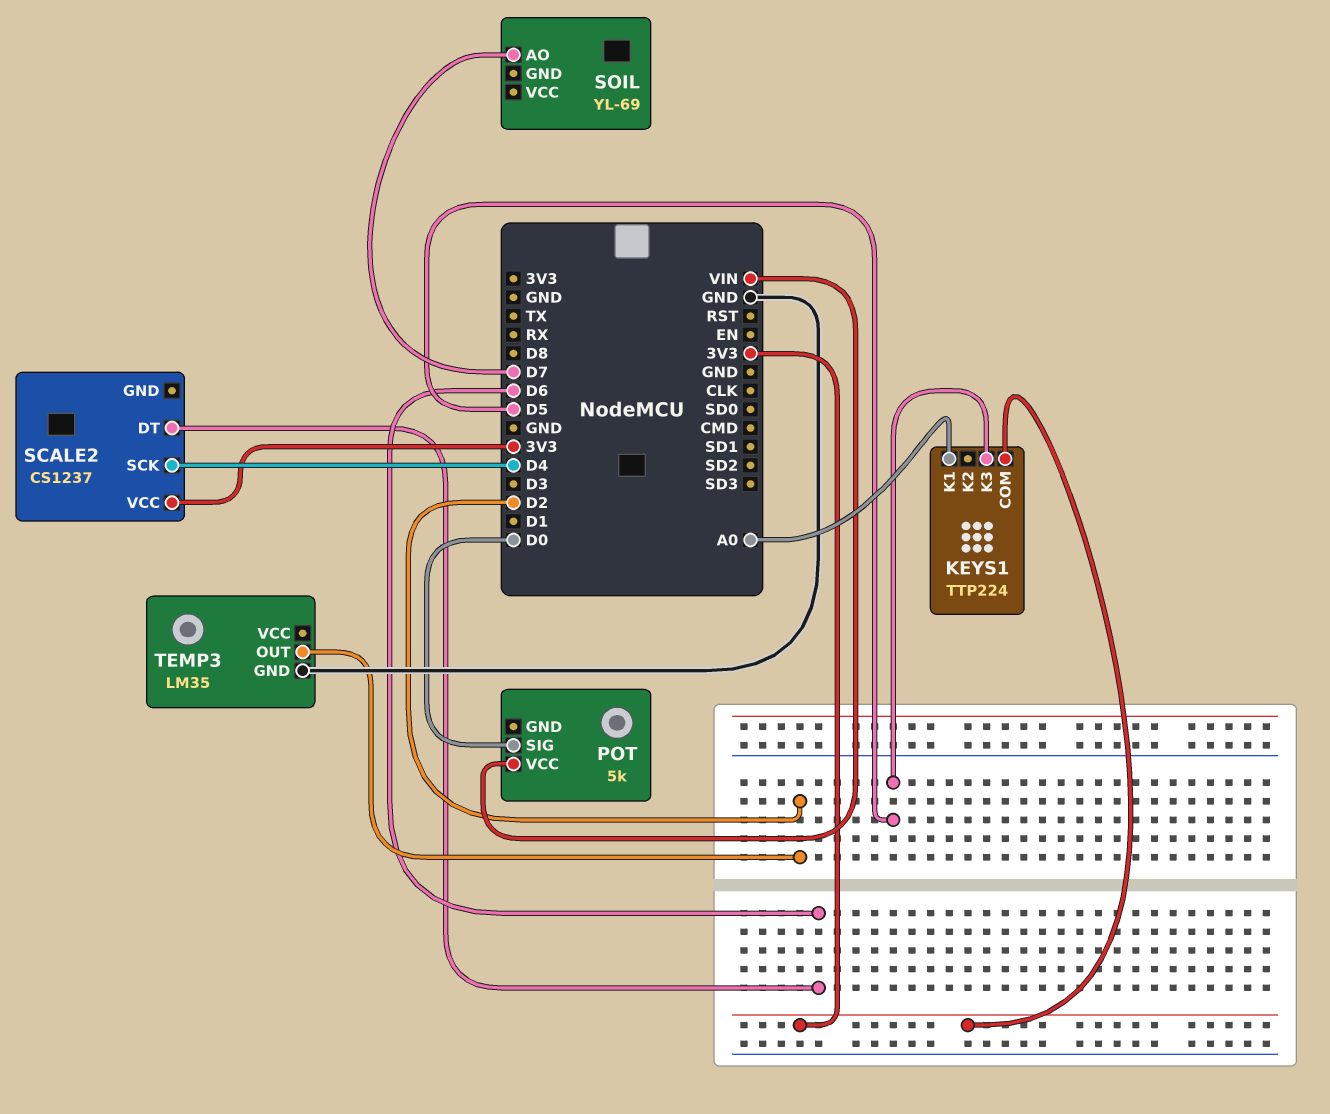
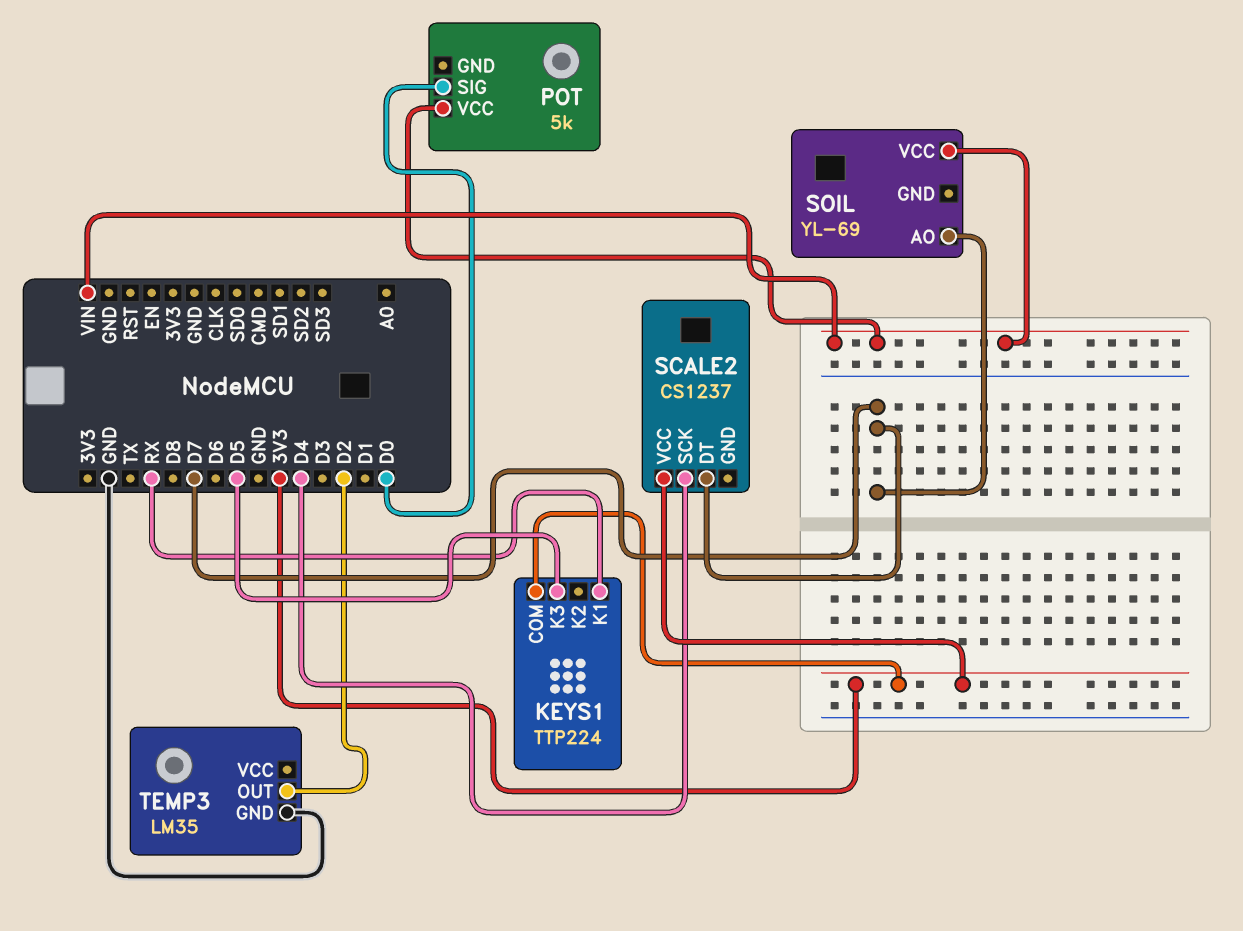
KEYS1 pin K1: A0 -> RX
SCALE2 pin DT: D6 -> D7
SOIL pin VCC: none -> VIN

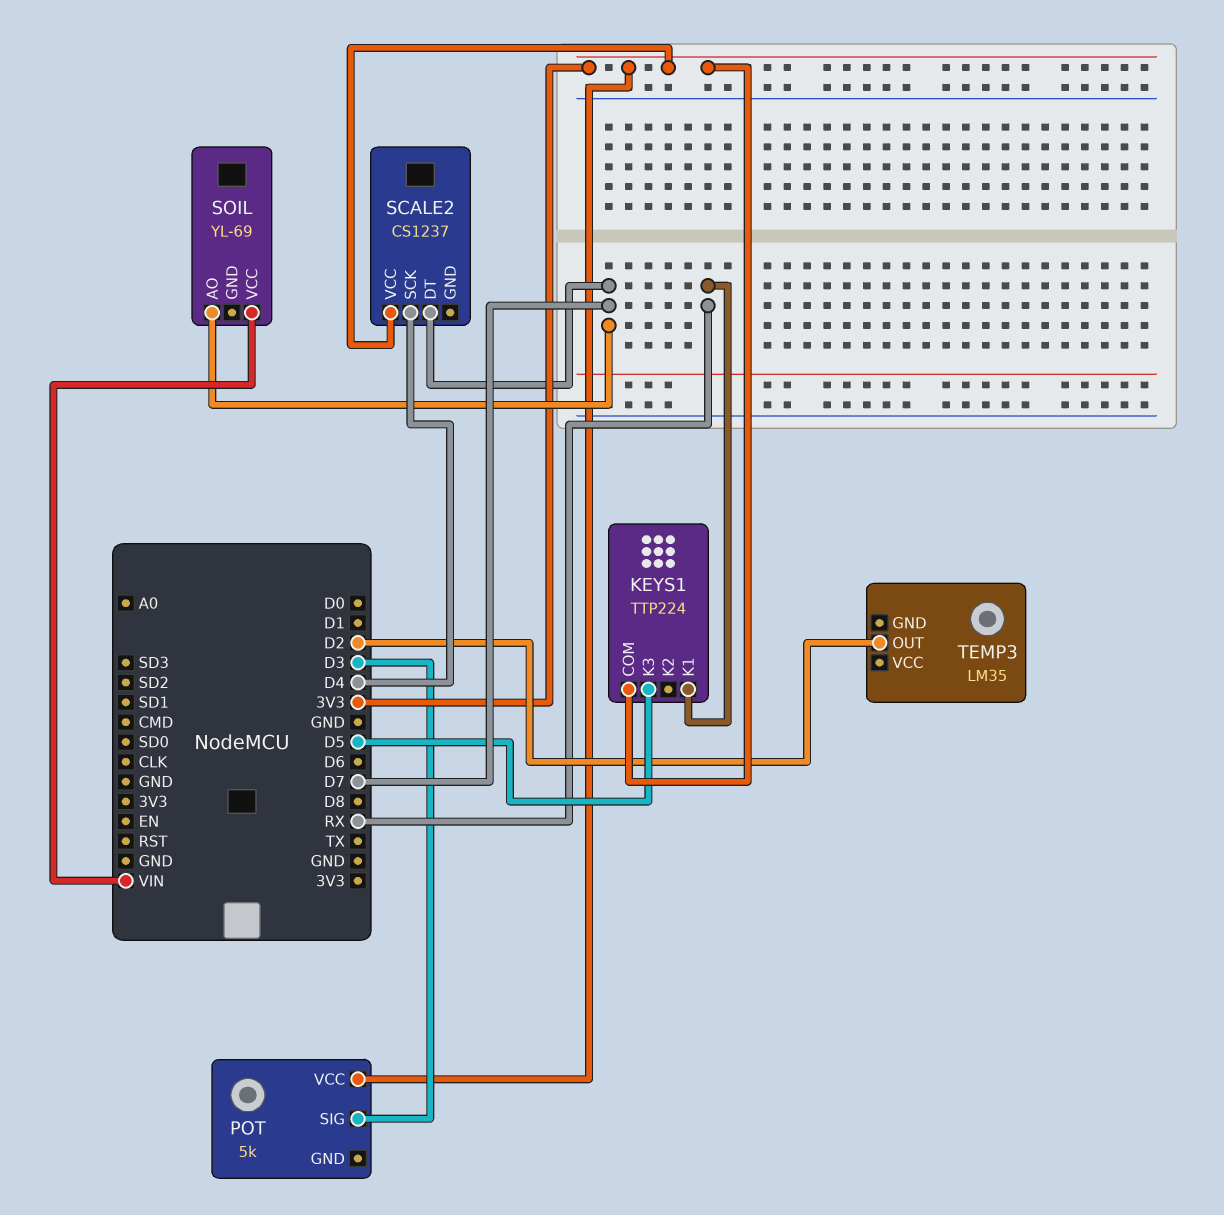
POT pin SIG: D0 -> D3
POT pin VCC: VIN -> 3V3
TEMP3 pin GND: GND -> none

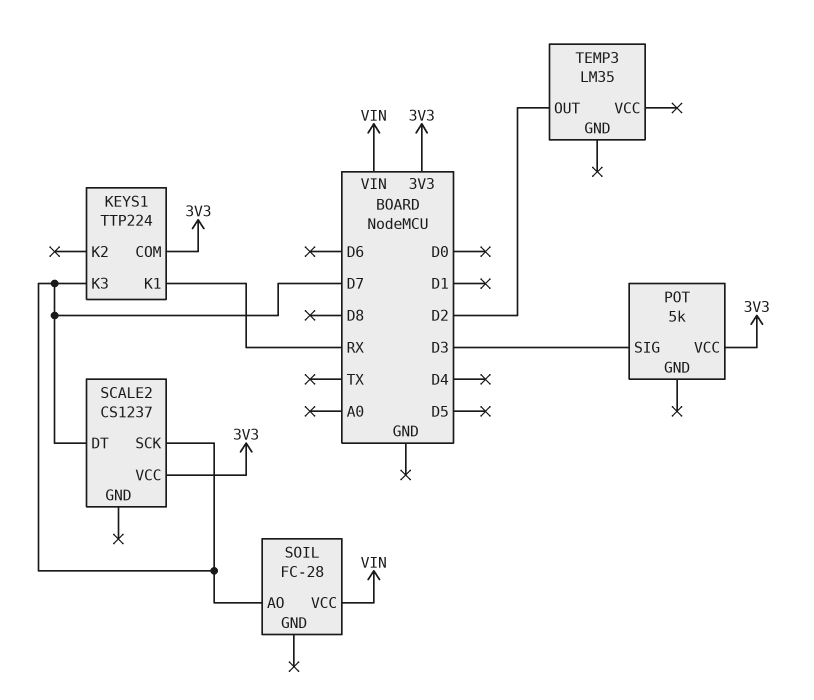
KEYS1 pin K3: D5 -> D7
SCALE2 pin SCK: D4 -> D7
SOIL: YL-69 -> FC-28

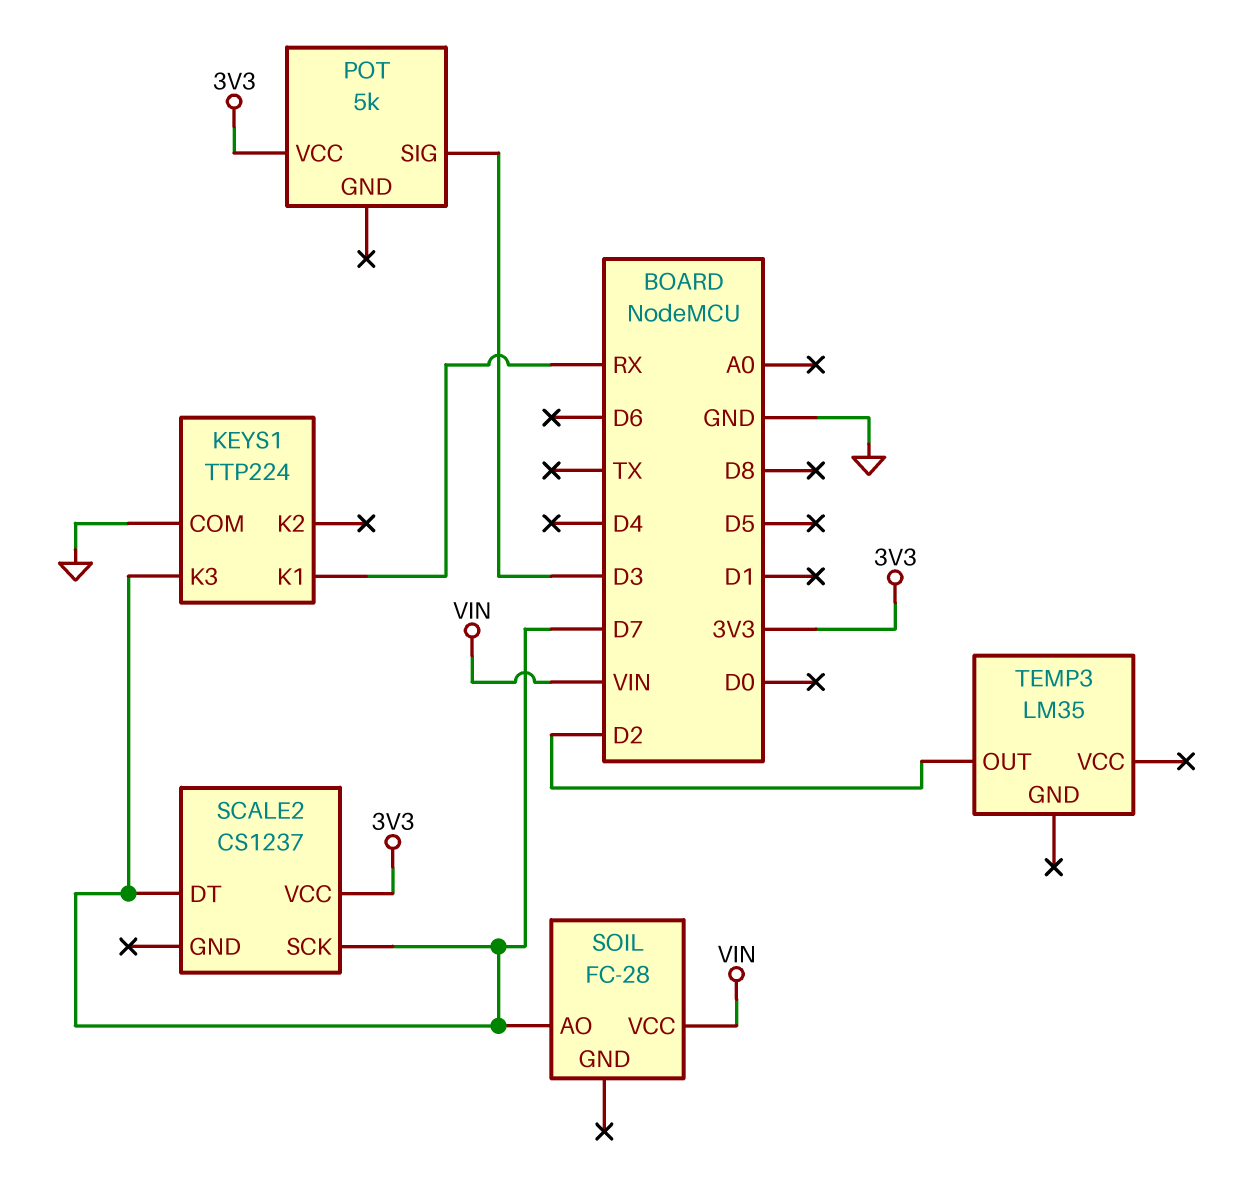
KEYS1 pin COM: 3V3 -> GND

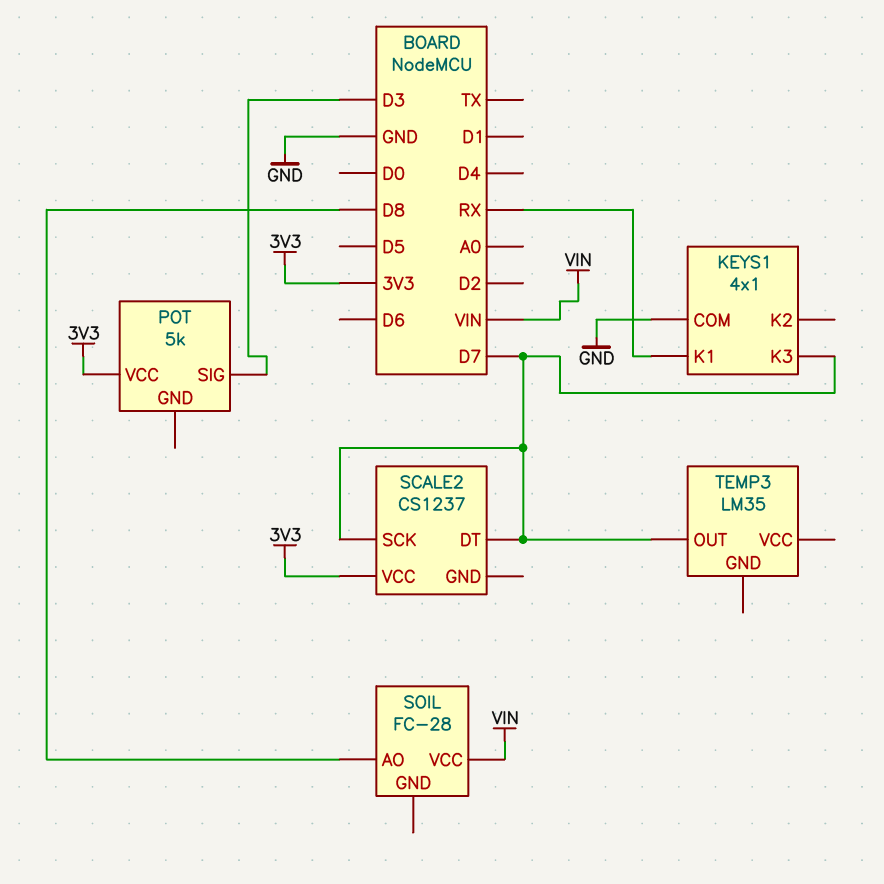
KEYS1: TTP224 -> 4x1
SOIL pin AO: D7 -> D8
TEMP3 pin OUT: D2 -> D7

